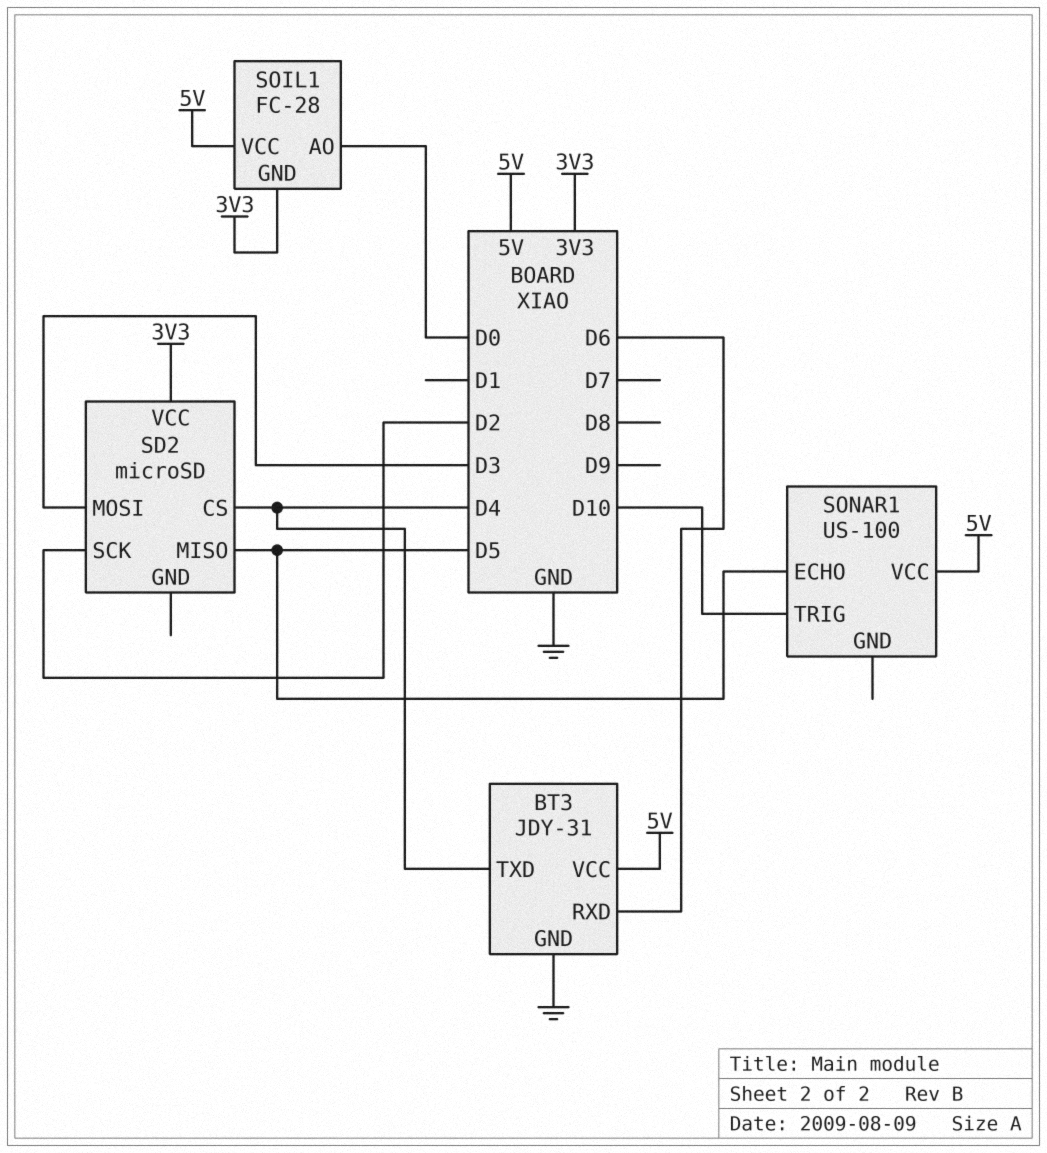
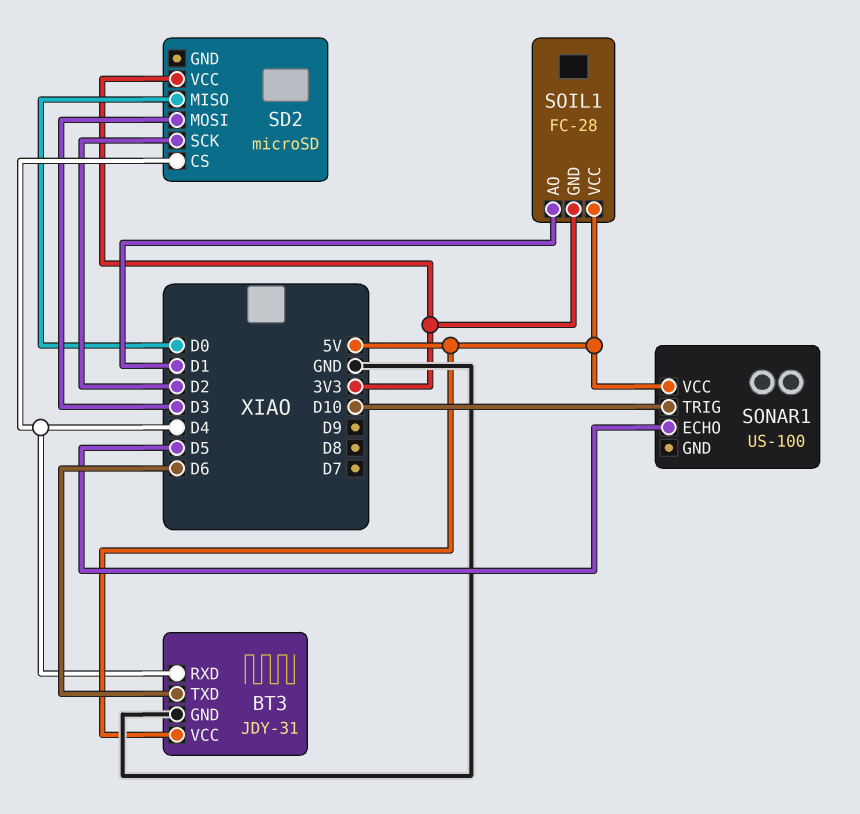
BT3 pin RXD: D6 -> D4
BT3 pin TXD: D4 -> D6
SD2 pin MISO: D5 -> D0
SOIL1 pin AO: D0 -> D1

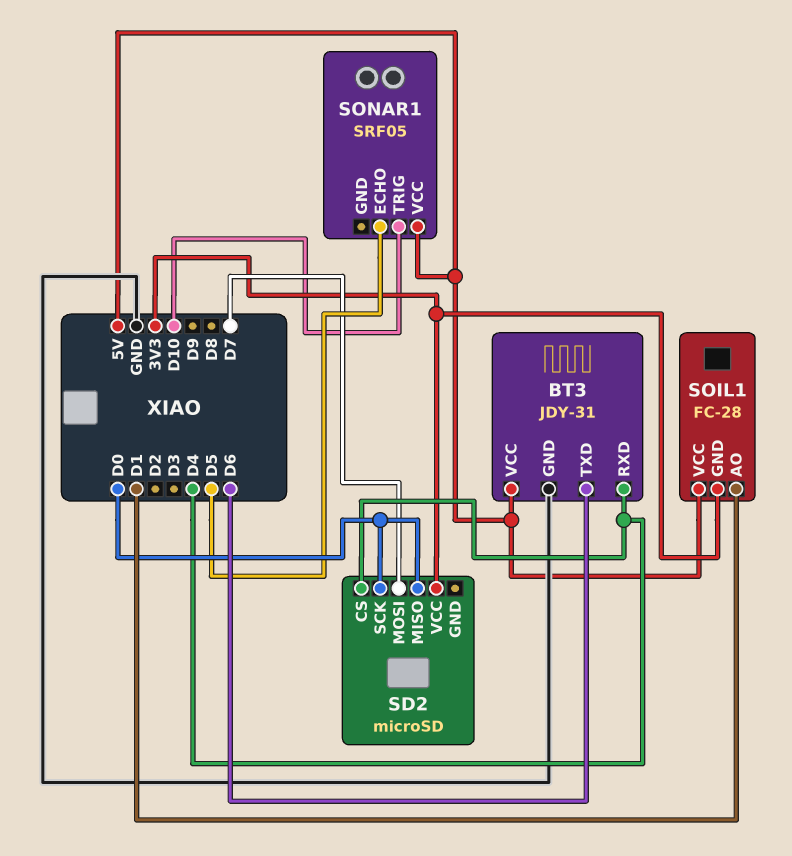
SD2 pin MOSI: D3 -> D7
SD2 pin SCK: D2 -> D0
SONAR1: US-100 -> SRF05

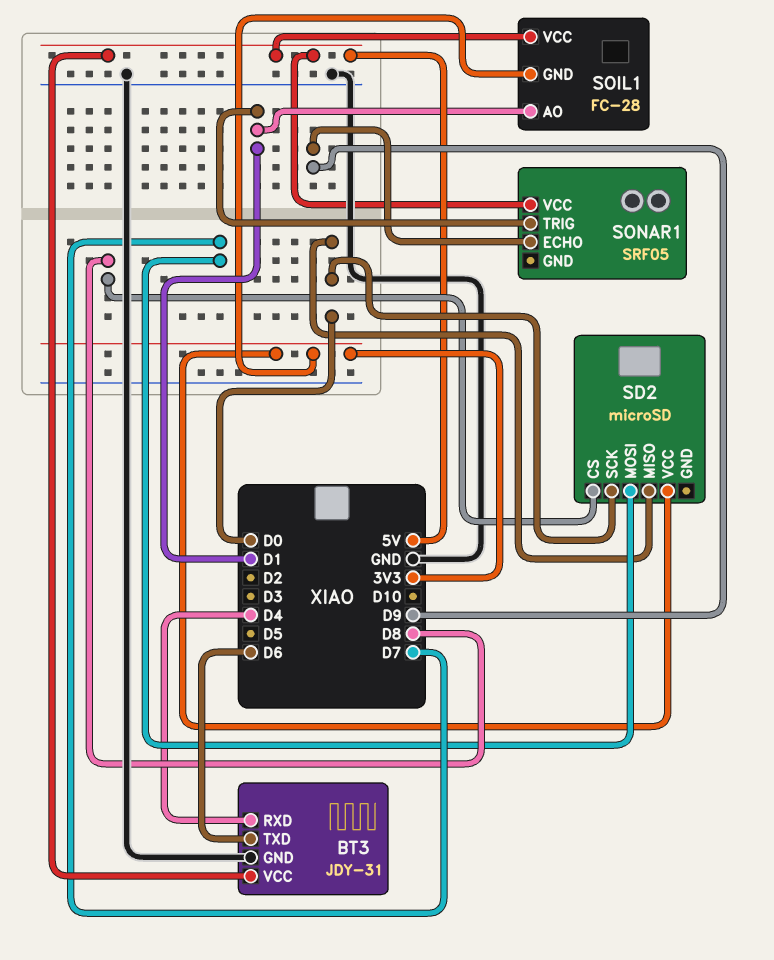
SD2 pin CS: D4 -> D8
SONAR1 pin ECHO: D5 -> D9
SONAR1 pin TRIG: D10 -> D1

